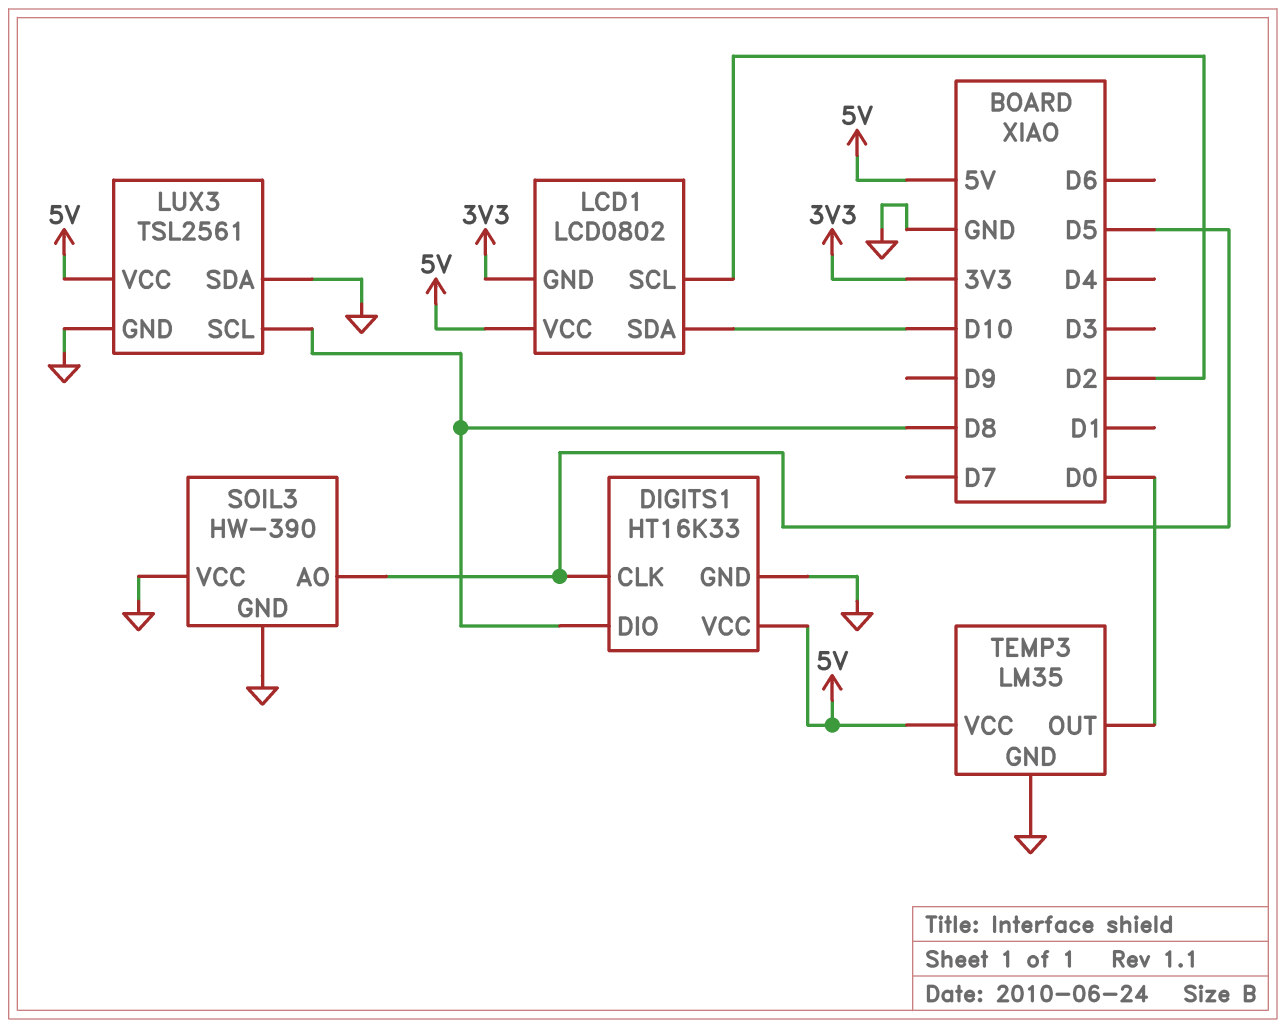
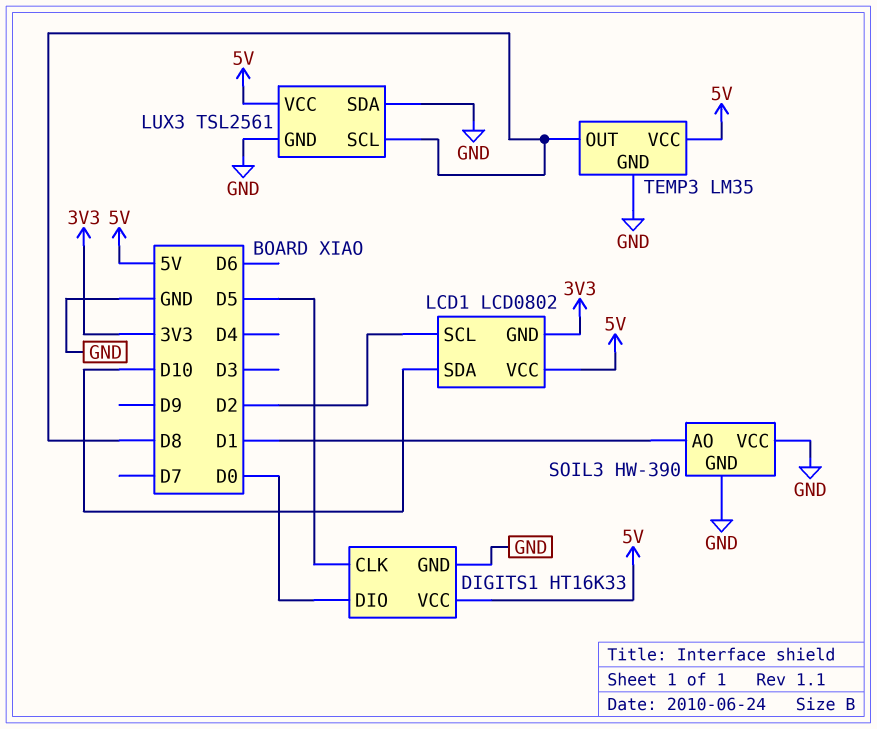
DIGITS1 pin DIO: D8 -> D0
SOIL3 pin AO: D5 -> D1
TEMP3 pin OUT: D0 -> D8

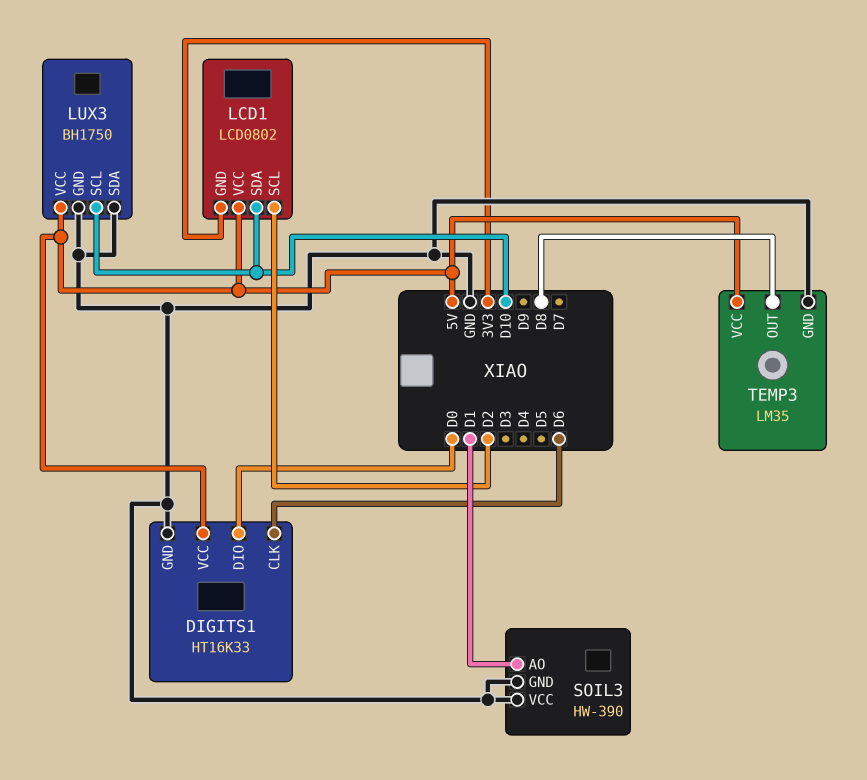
DIGITS1 pin CLK: D5 -> D6
LUX3: TSL2561 -> BH1750
LUX3 pin SCL: D8 -> D10

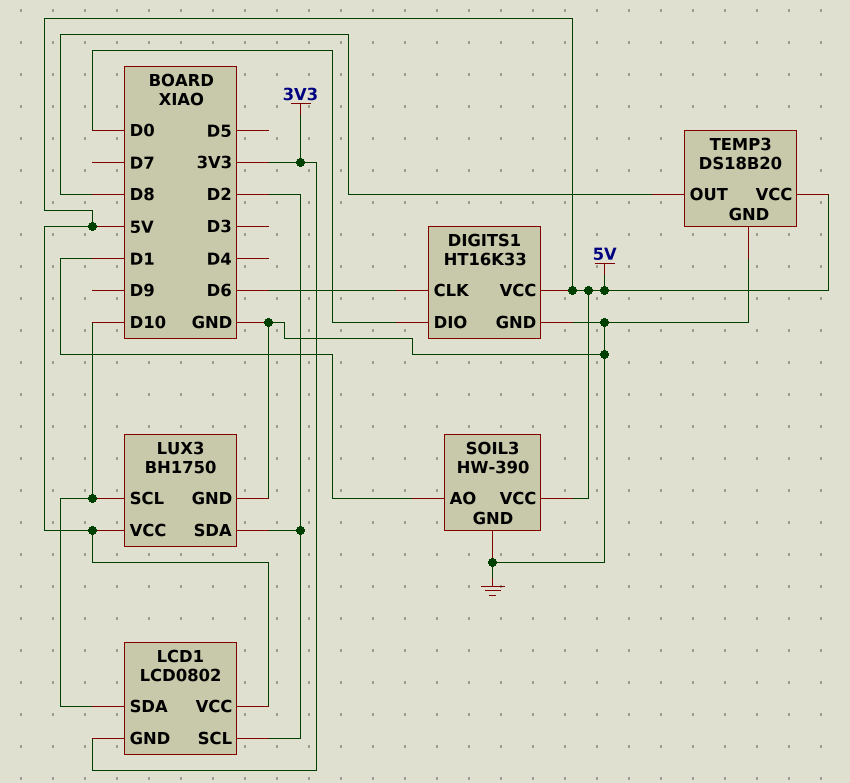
LUX3 pin SDA: GND -> D2
SOIL3 pin VCC: GND -> 5V
TEMP3: LM35 -> DS18B20

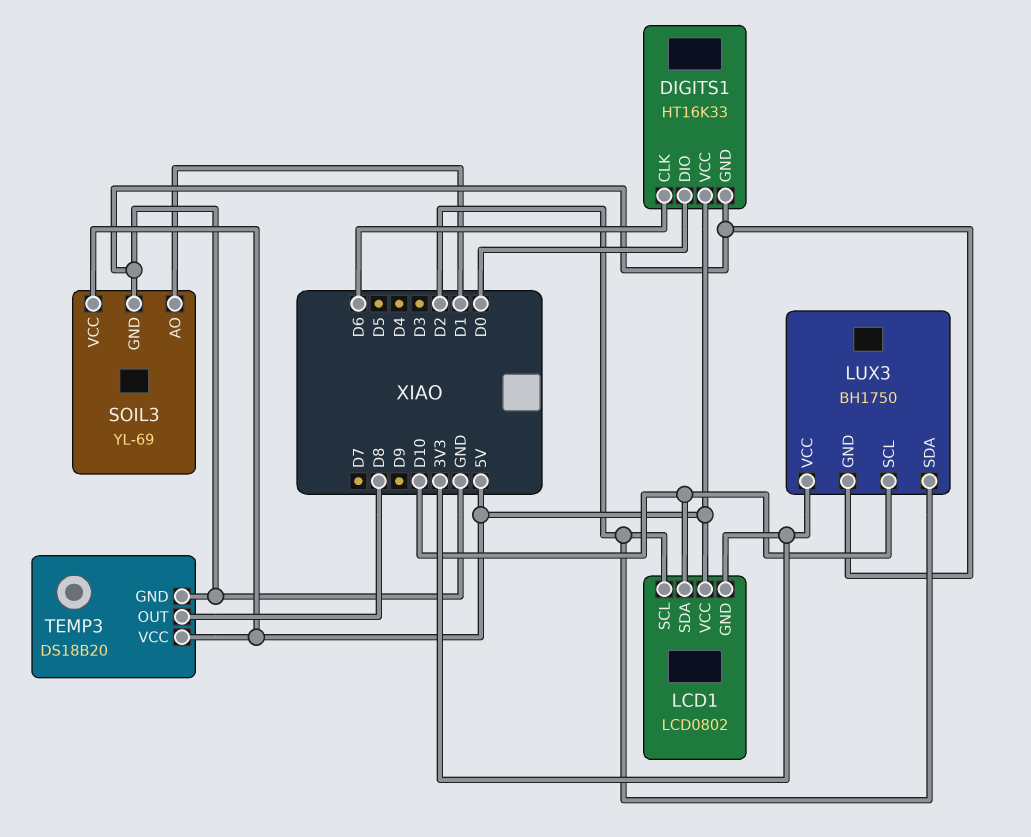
LUX3 pin VCC: 5V -> 3V3
SOIL3: HW-390 -> YL-69

